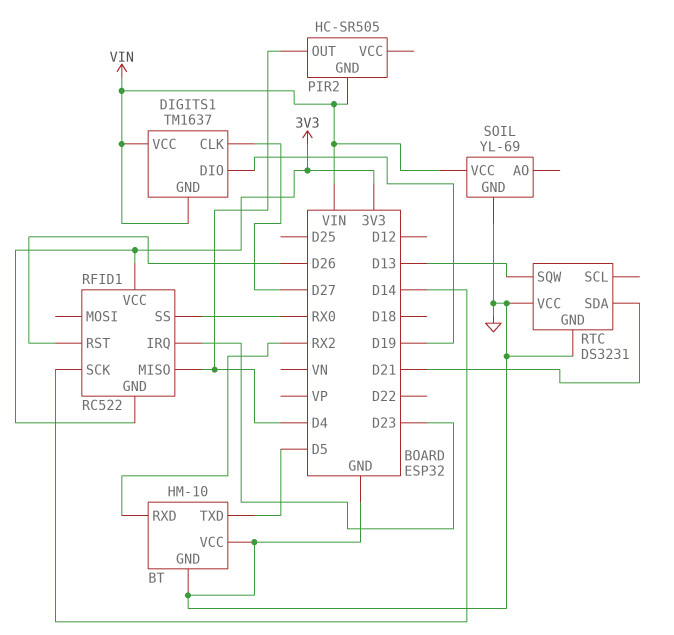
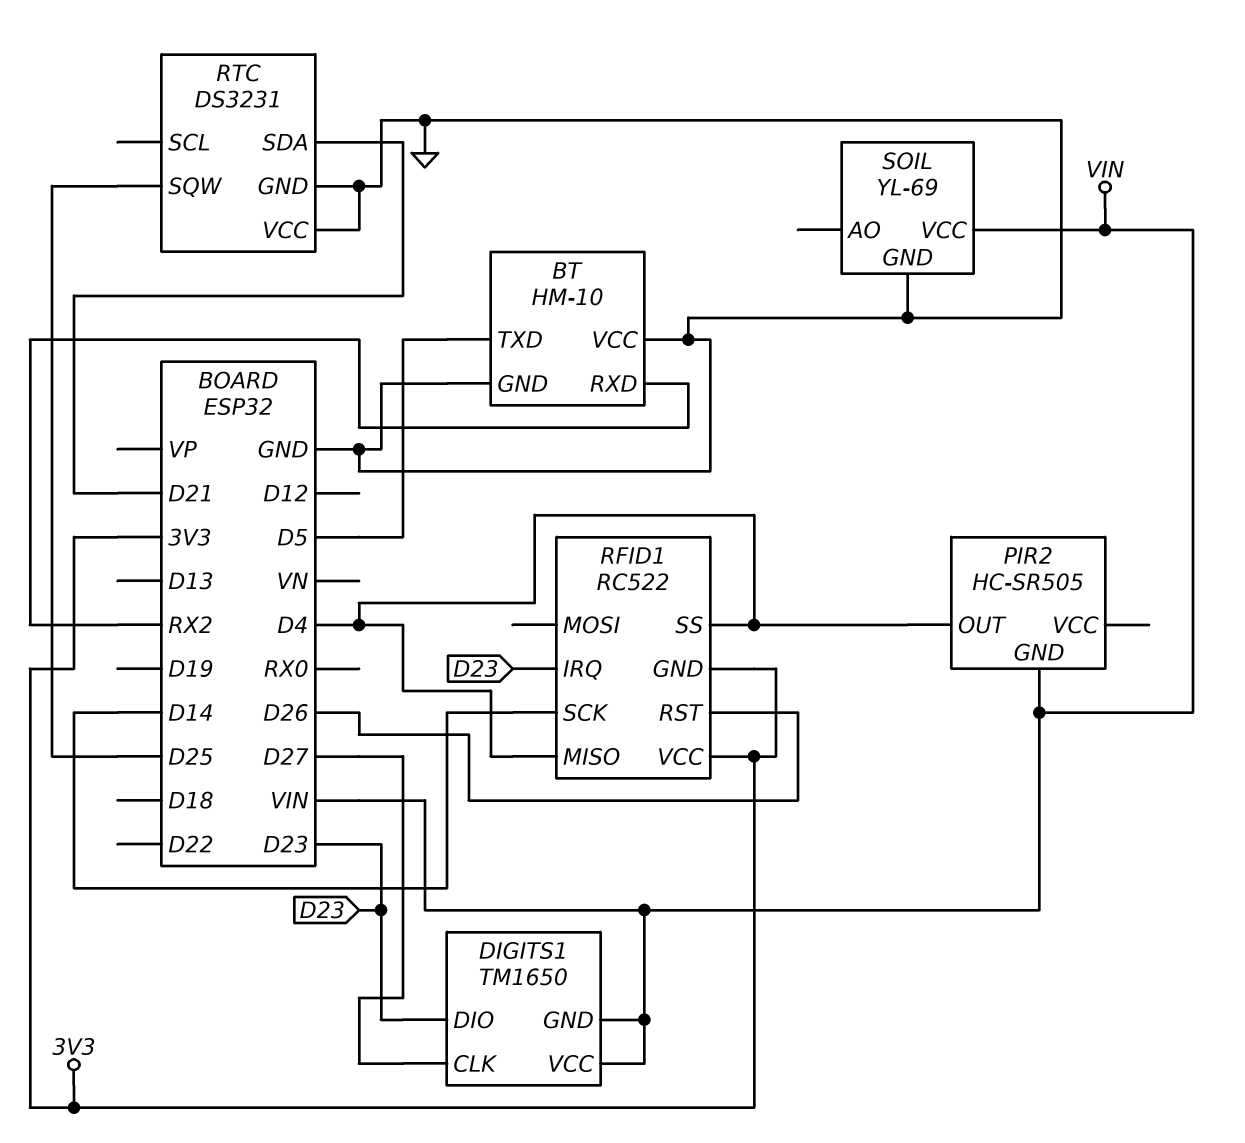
DIGITS1: TM1637 -> TM1650
DIGITS1 pin DIO: D19 -> D23
RFID1 pin SS: RX0 -> D4
RTC pin SQW: D13 -> D25

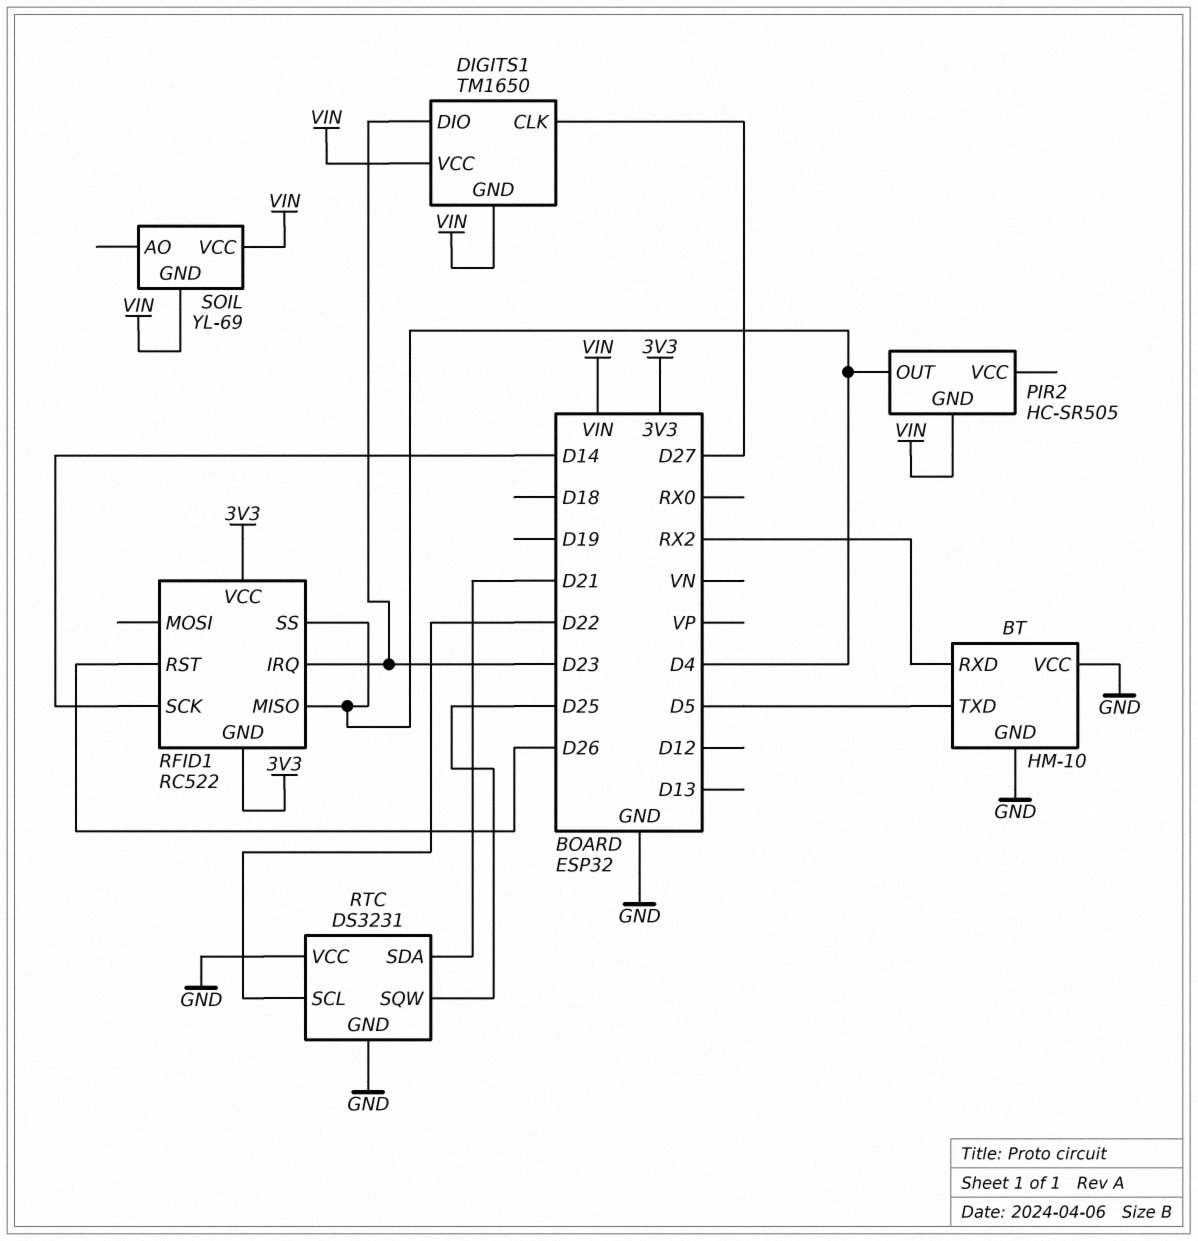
RTC pin SCL: none -> D22
SOIL pin GND: GND -> VIN

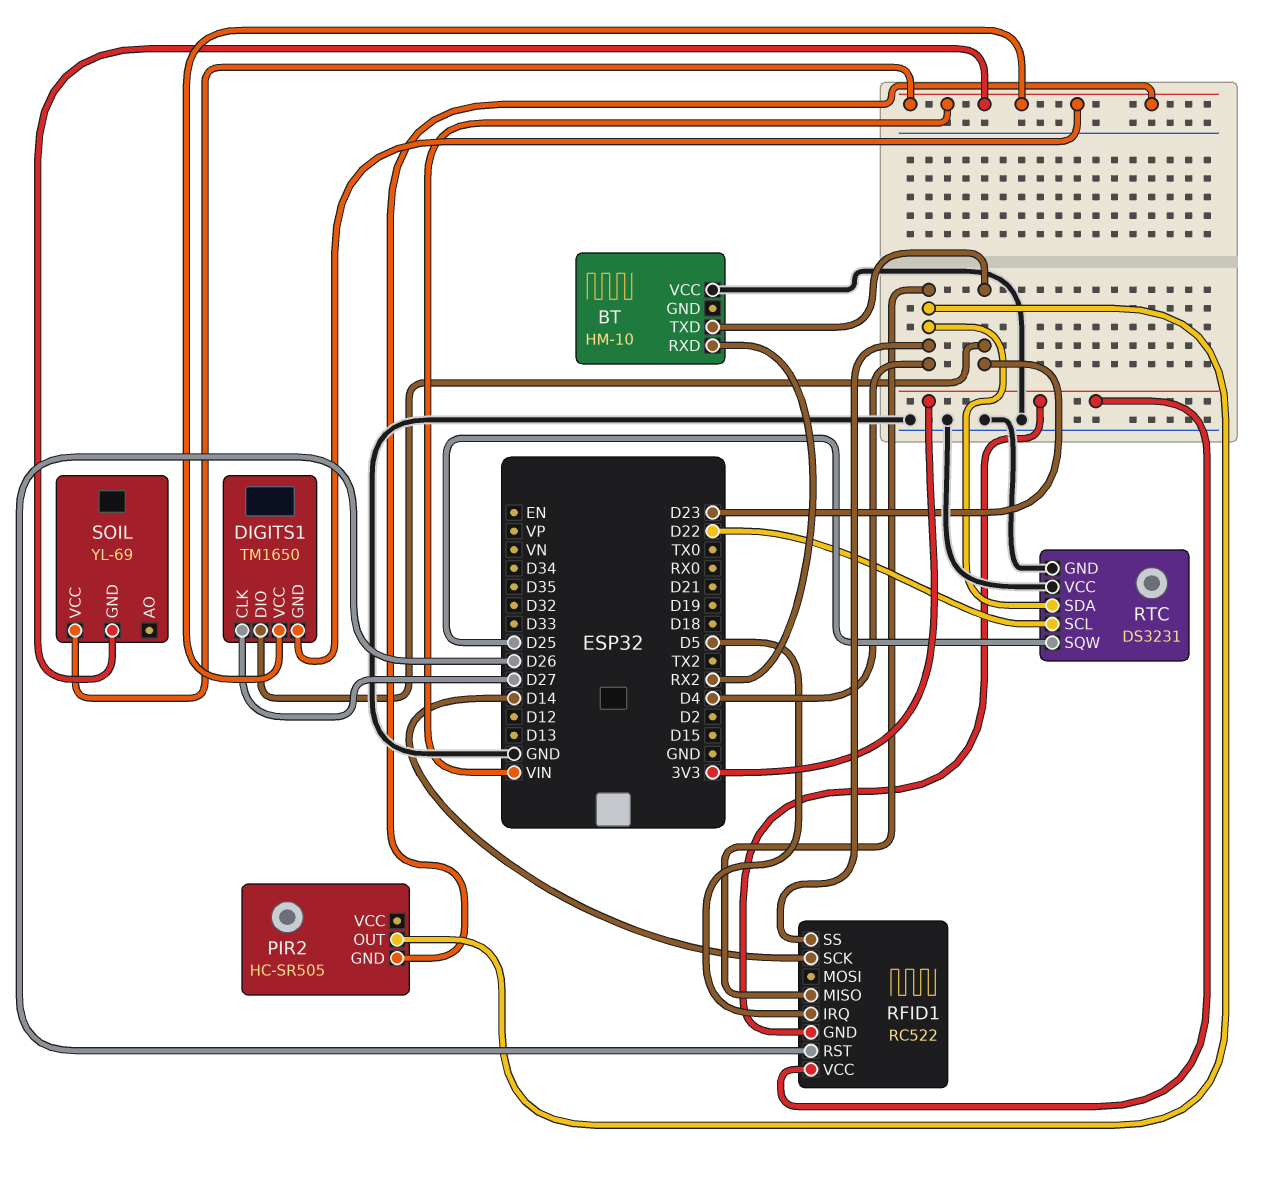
BT pin GND: GND -> none
BT pin TXD: D5 -> D23
RFID1 pin IRQ: D23 -> D5
RTC pin SDA: D21 -> D4

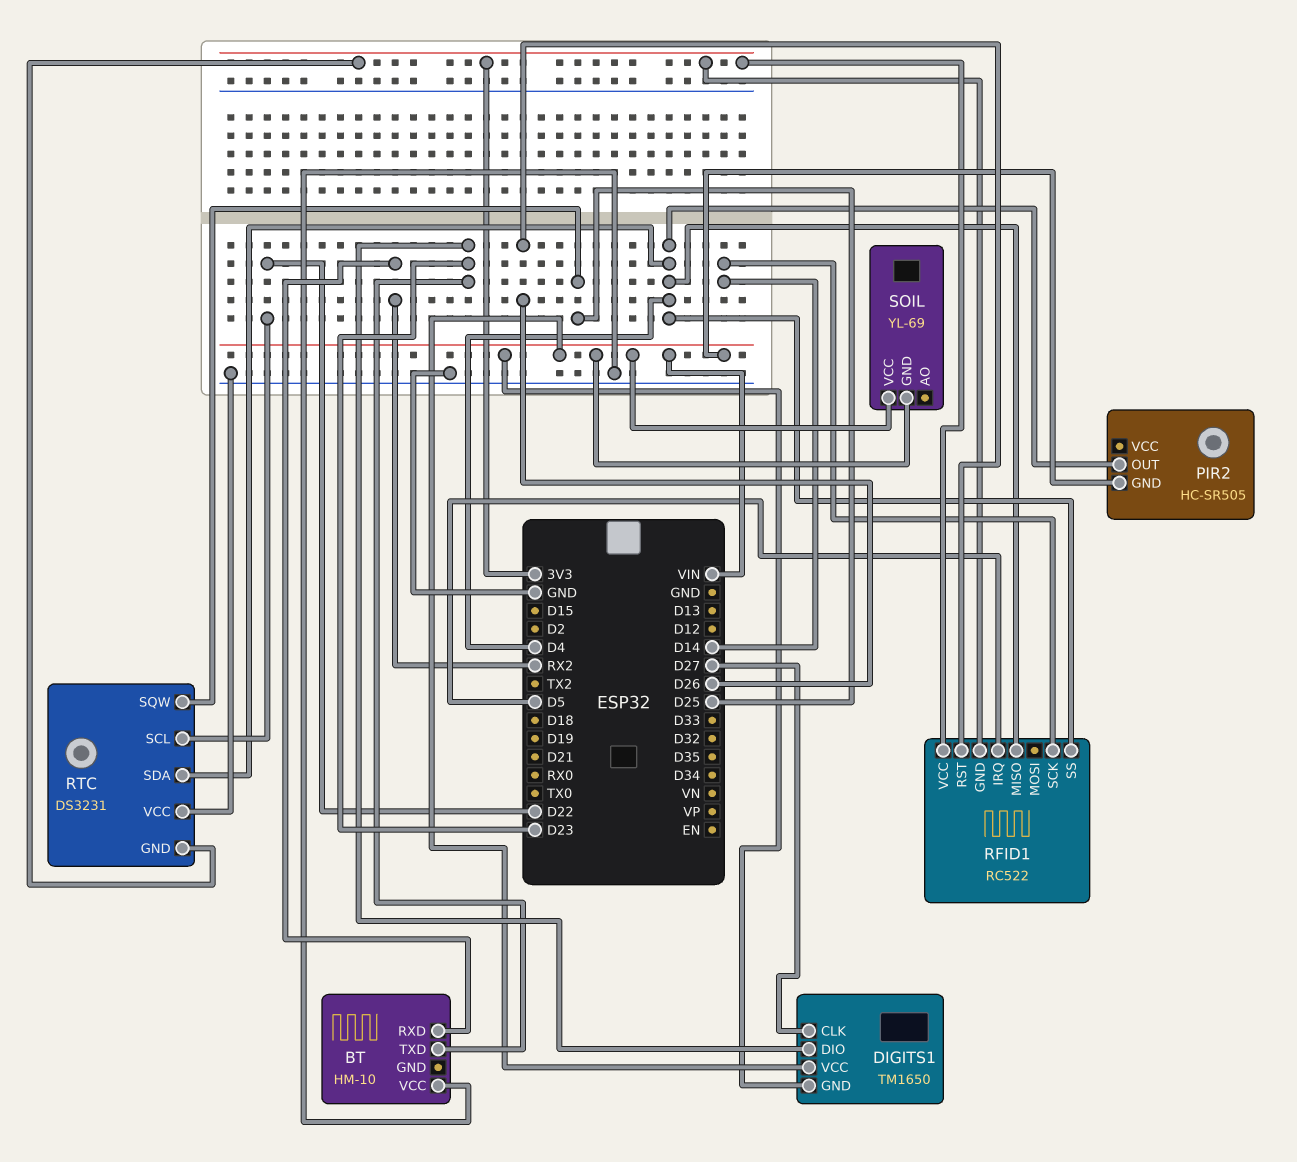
RTC pin GND: GND -> 3V3

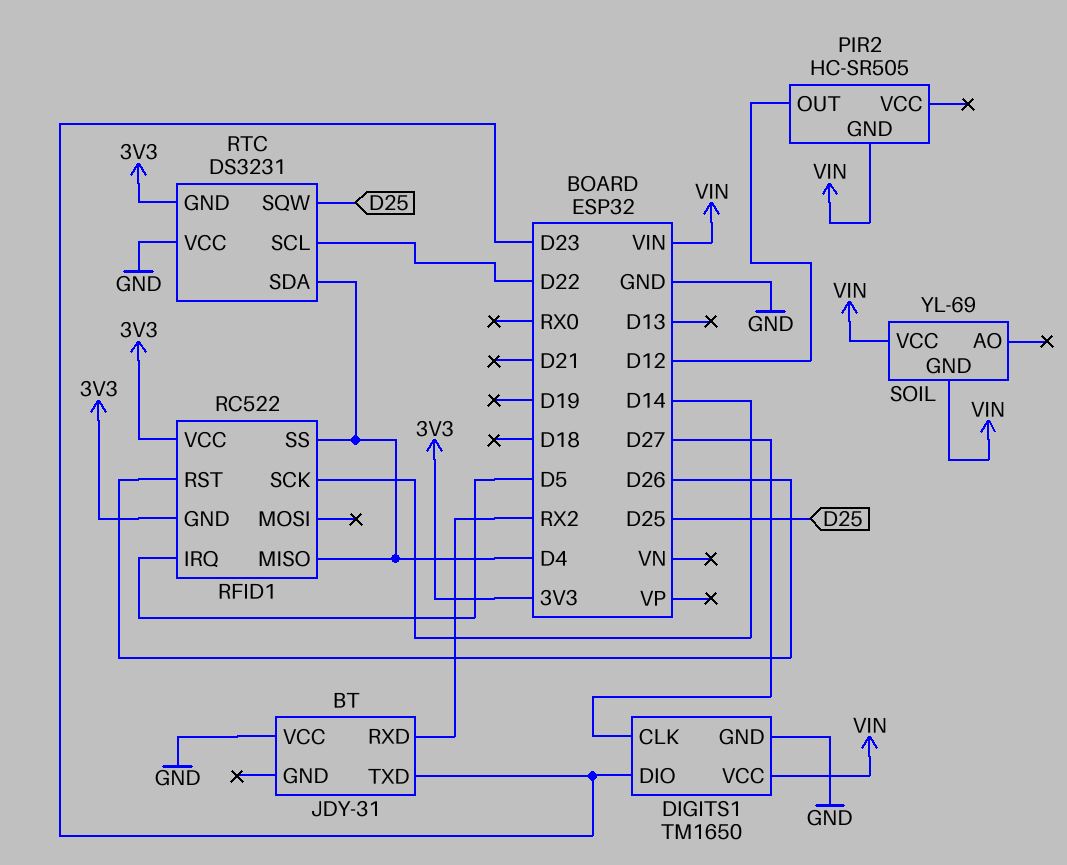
BT: HM-10 -> JDY-31
DIGITS1 pin GND: VIN -> GND
PIR2 pin OUT: D4 -> D12

